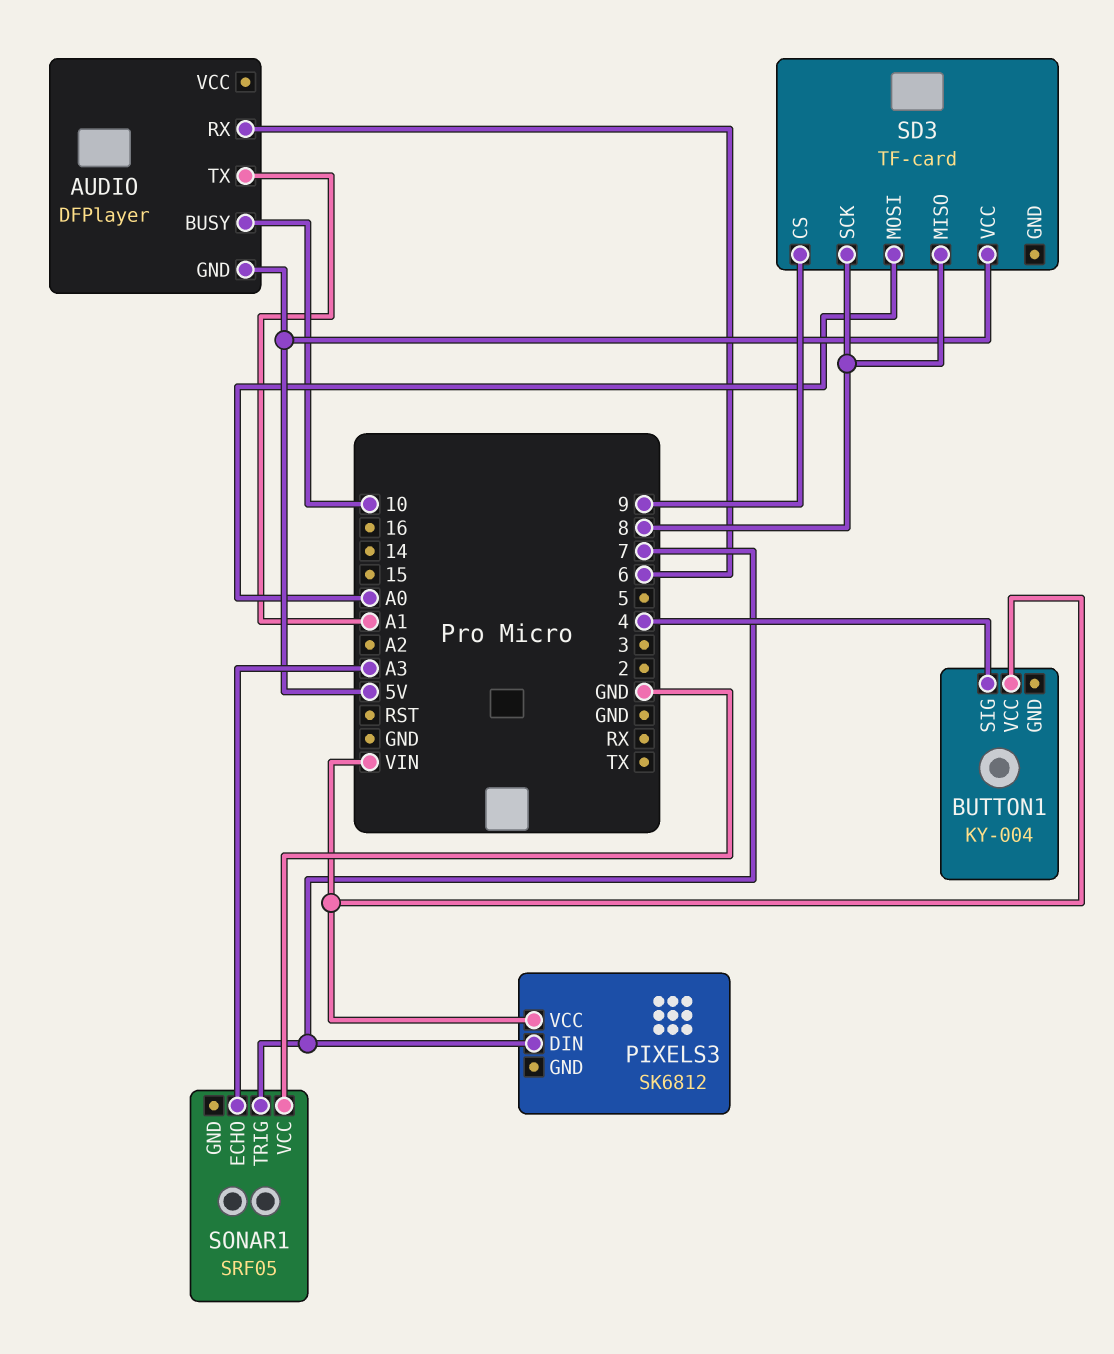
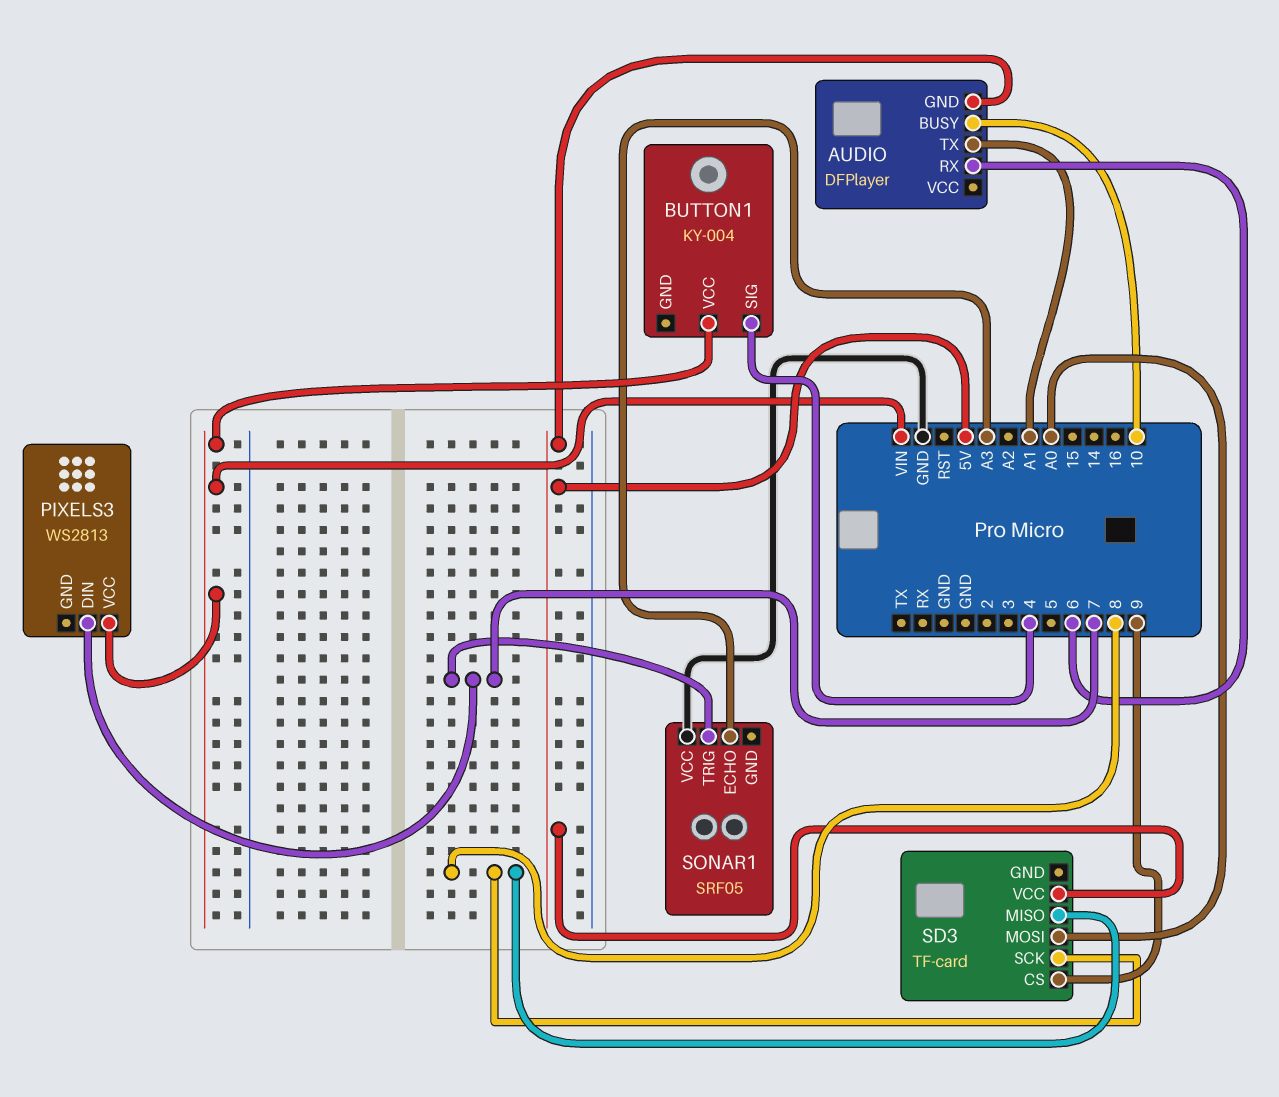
PIXELS3: SK6812 -> WS2813

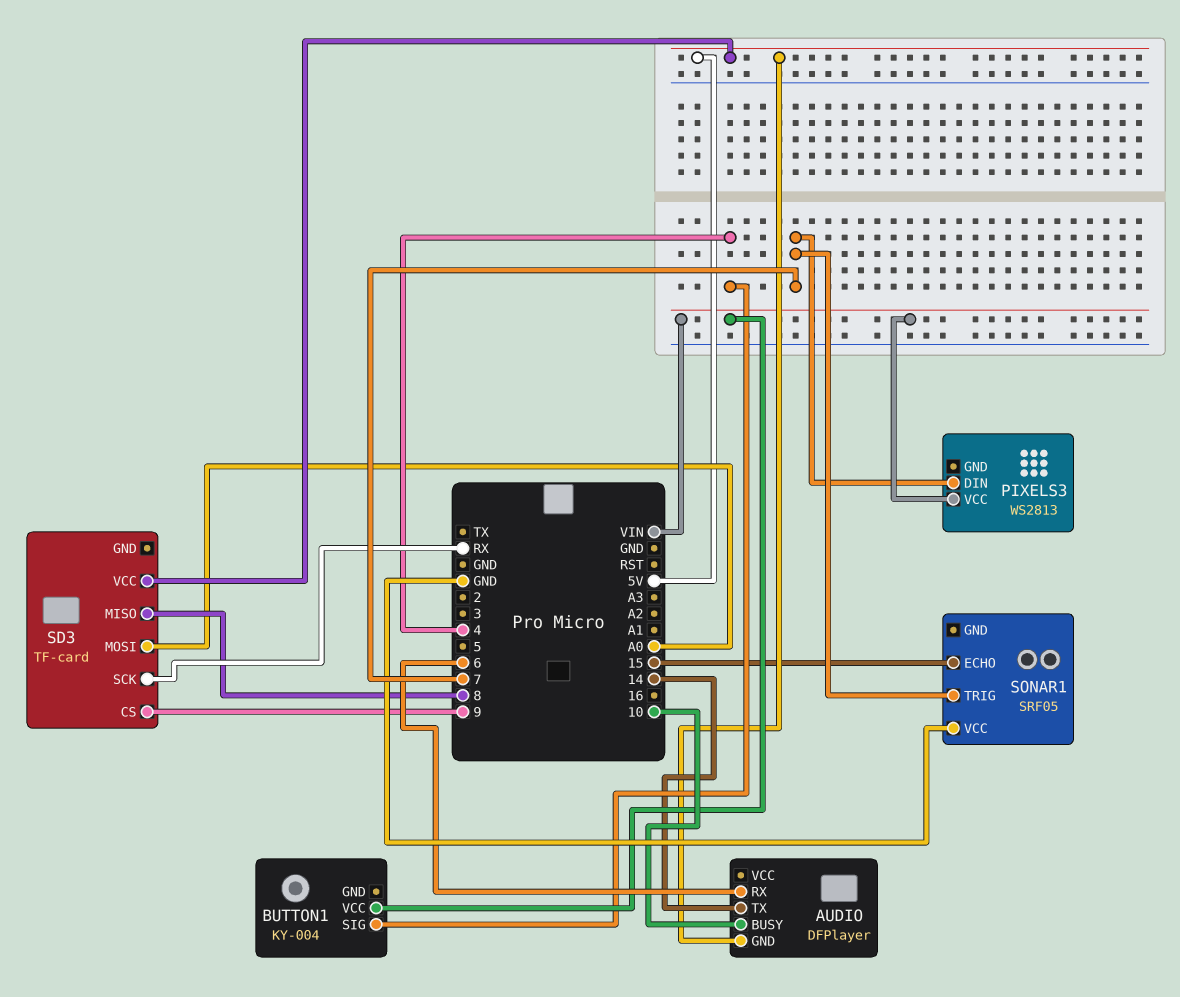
AUDIO pin TX: A1 -> 14
SD3 pin SCK: 8 -> RX
SONAR1 pin ECHO: A3 -> 15

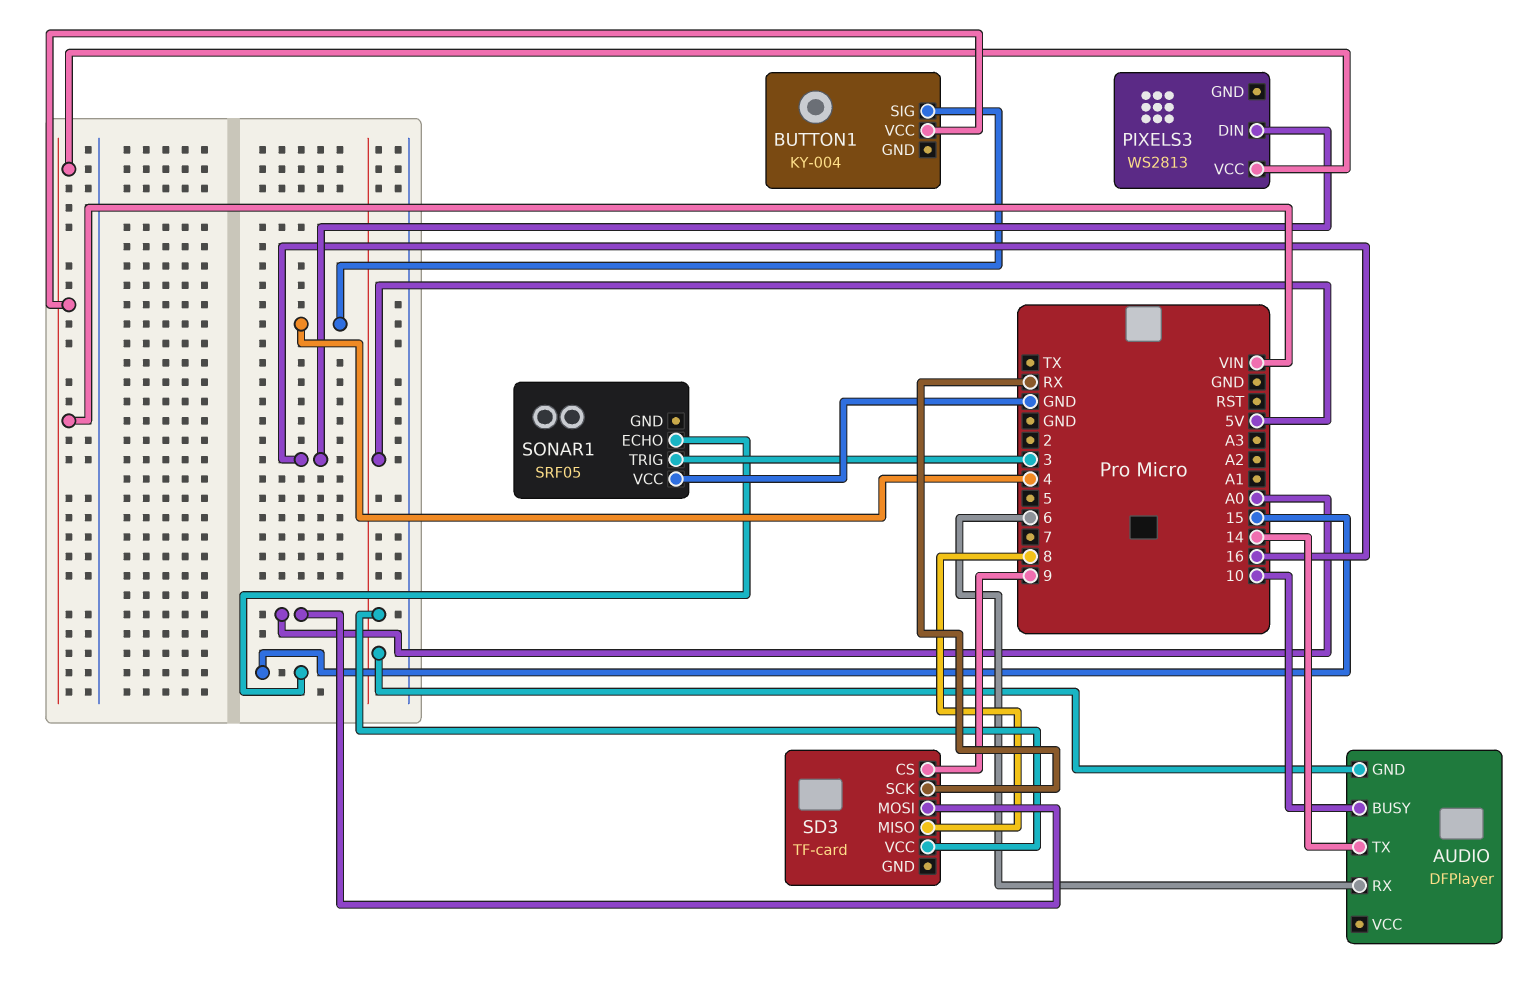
PIXELS3 pin DIN: 7 -> 16
SONAR1 pin TRIG: 7 -> 3

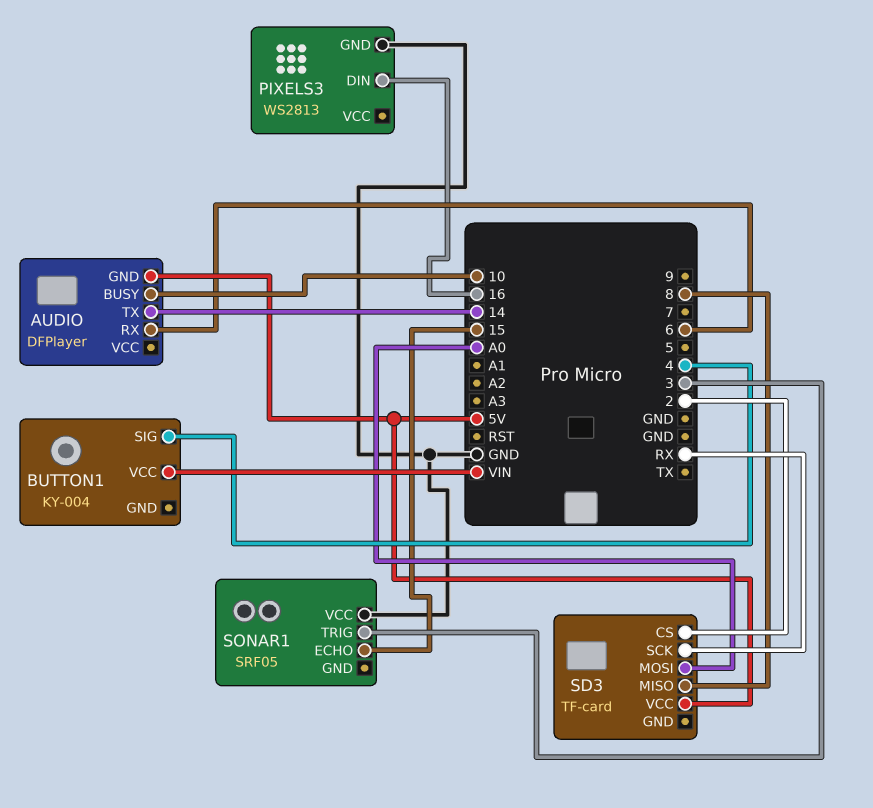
PIXELS3 pin GND: none -> GND
PIXELS3 pin VCC: VIN -> none
SD3 pin CS: 9 -> 2

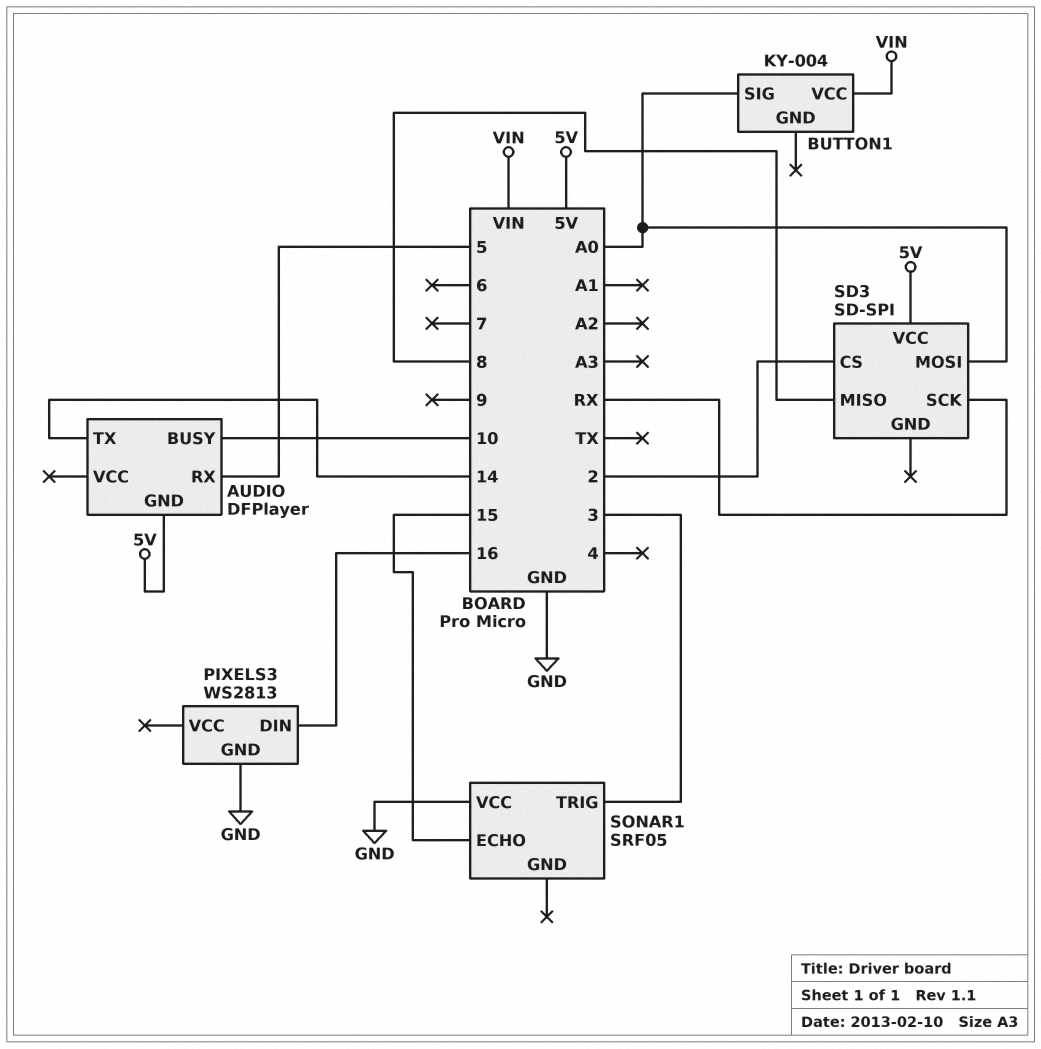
AUDIO pin RX: 6 -> 5
BUTTON1 pin SIG: 4 -> A0
SD3: TF-card -> SD-SPI

